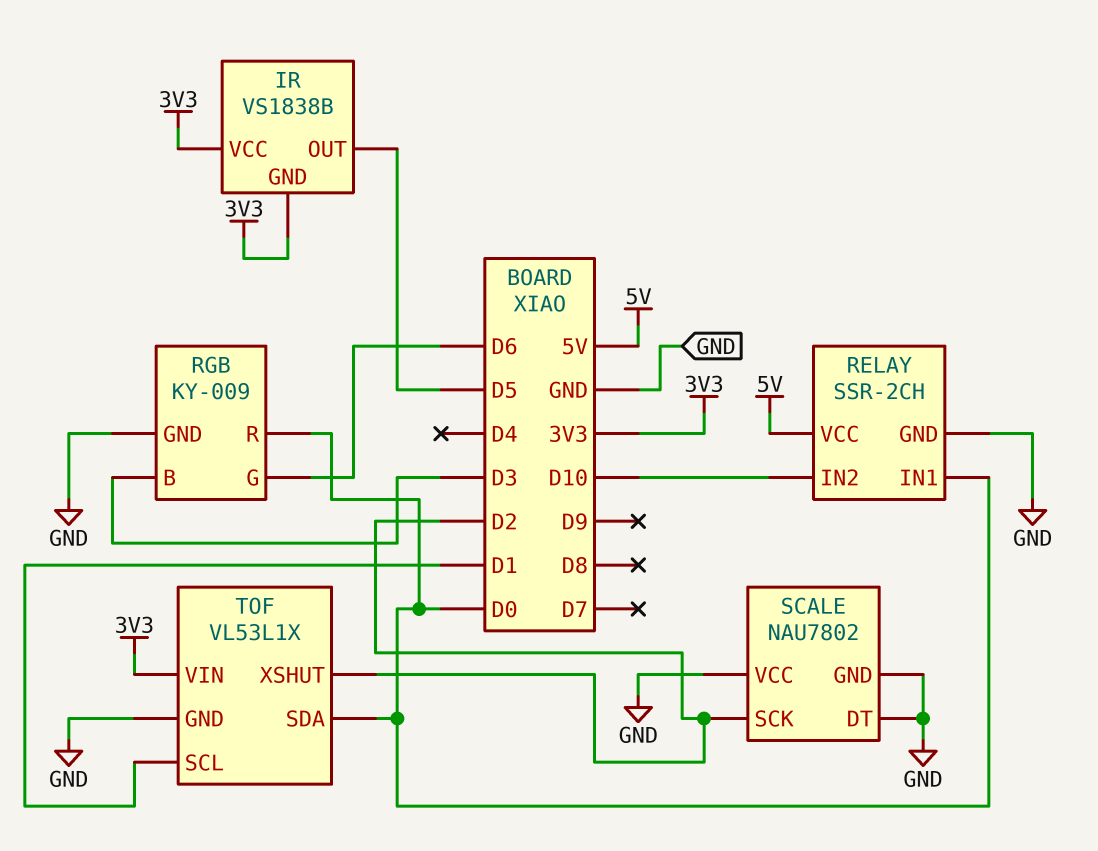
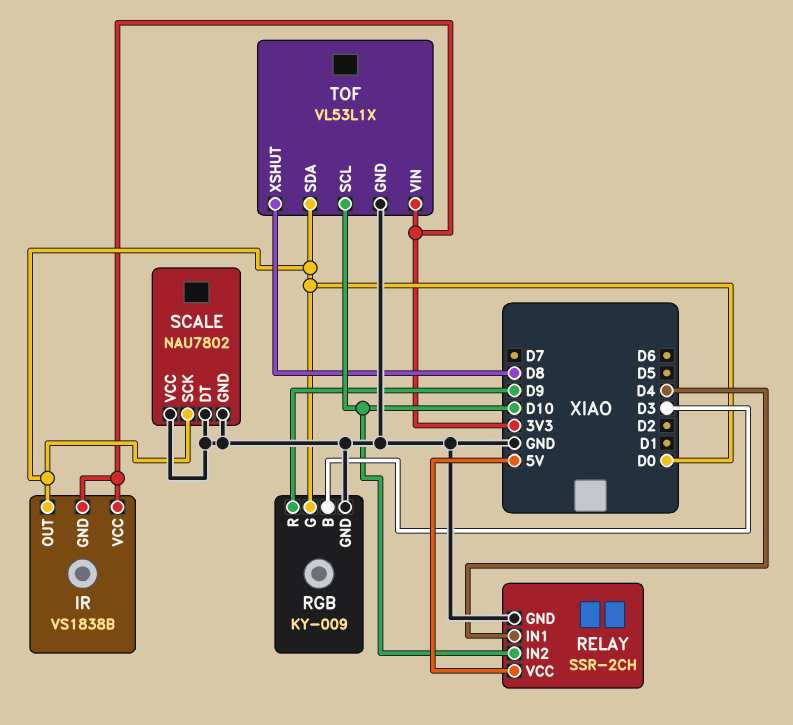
IR pin OUT: D5 -> D0
RELAY pin IN1: D0 -> D4
RGB pin G: D6 -> D0
RGB pin R: D0 -> D9
SCALE pin SCK: D2 -> D0
TOF pin SCL: D1 -> D10
TOF pin XSHUT: D2 -> D8

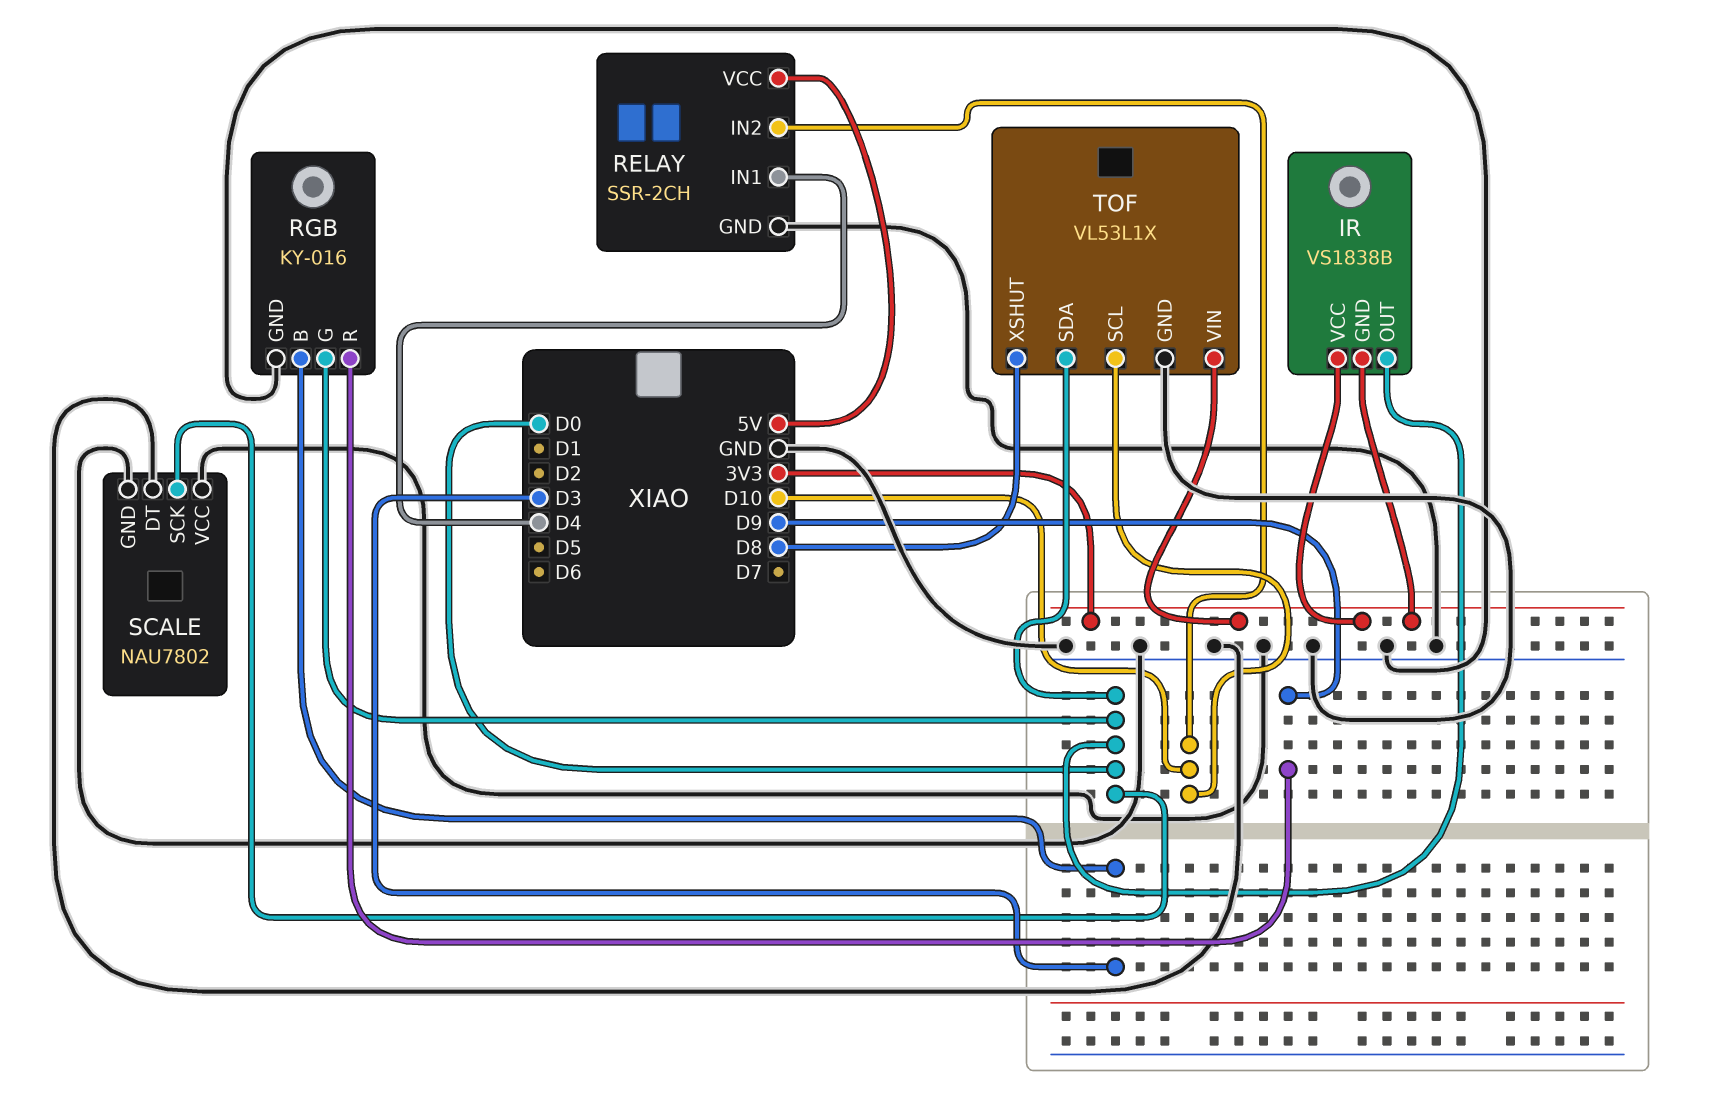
RGB: KY-009 -> KY-016

